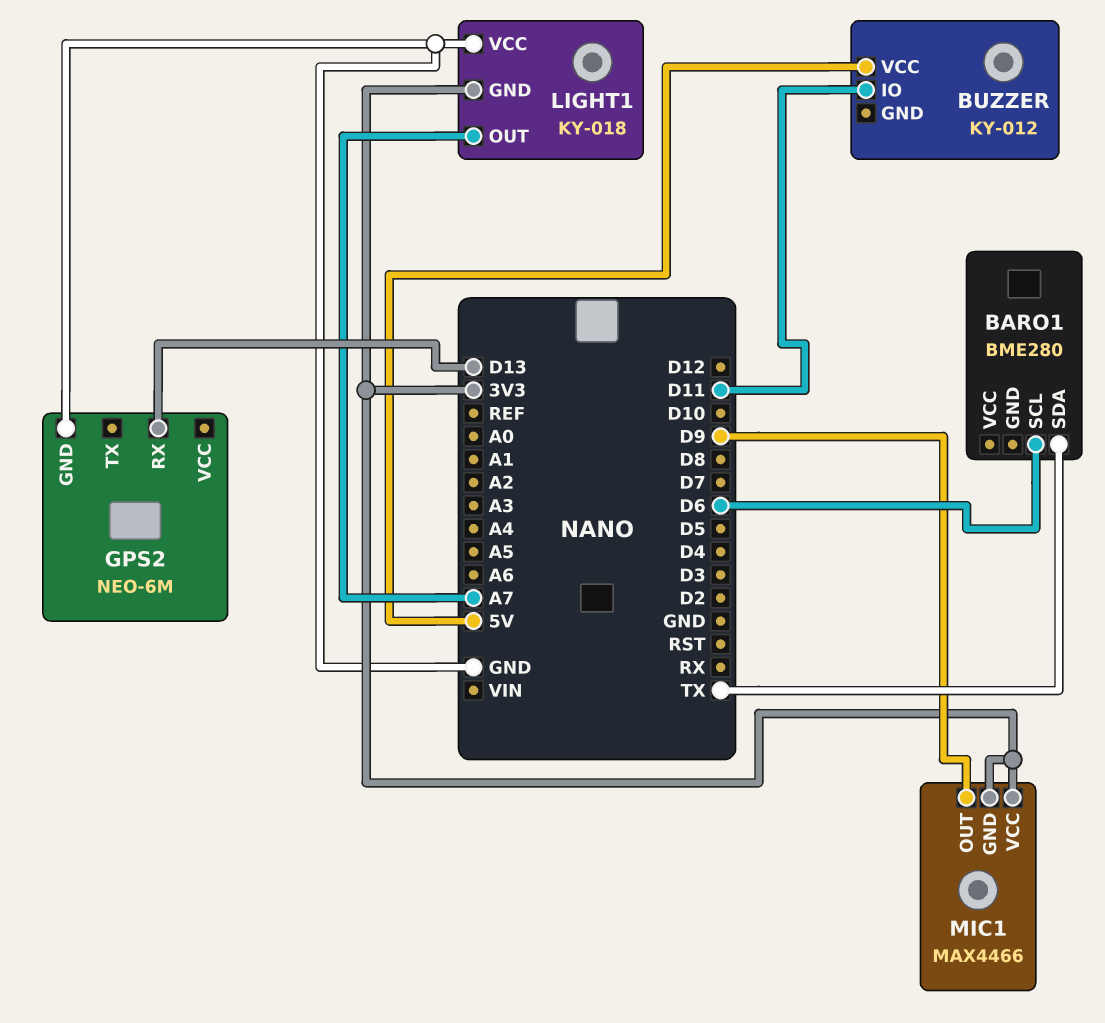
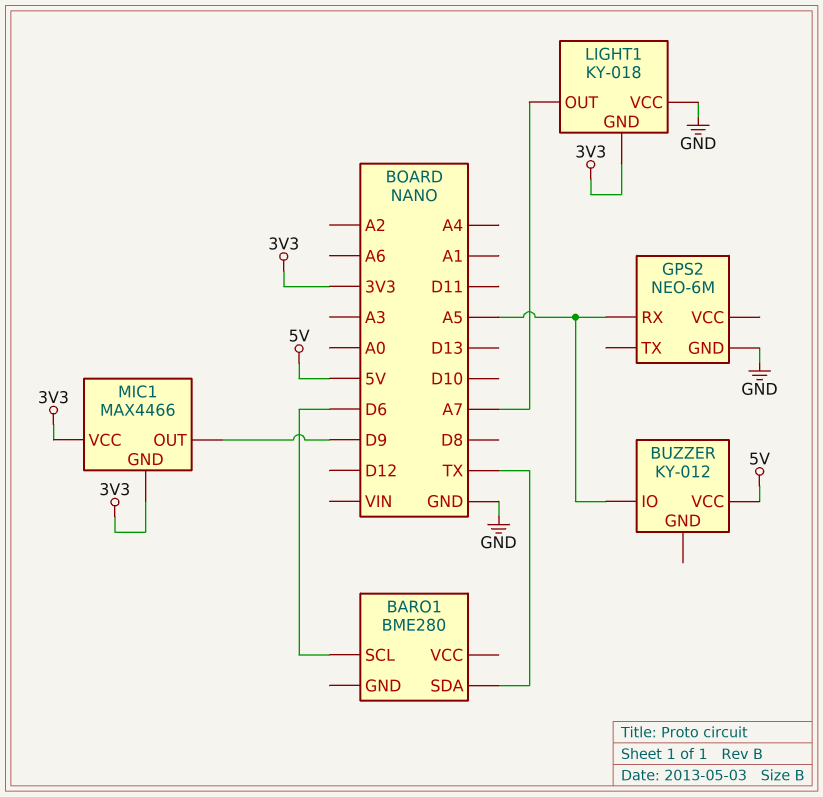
BUZZER pin IO: D11 -> A5
GPS2 pin RX: D13 -> A5

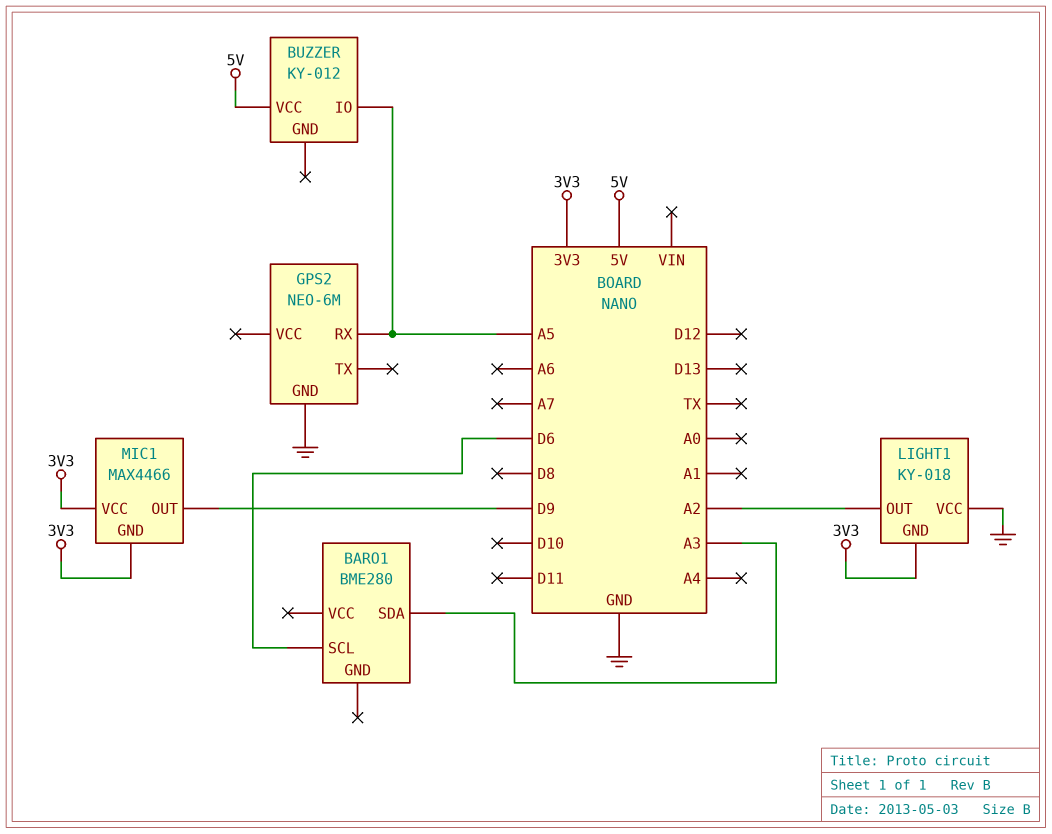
BARO1 pin SDA: TX -> A3
LIGHT1 pin OUT: A7 -> A2

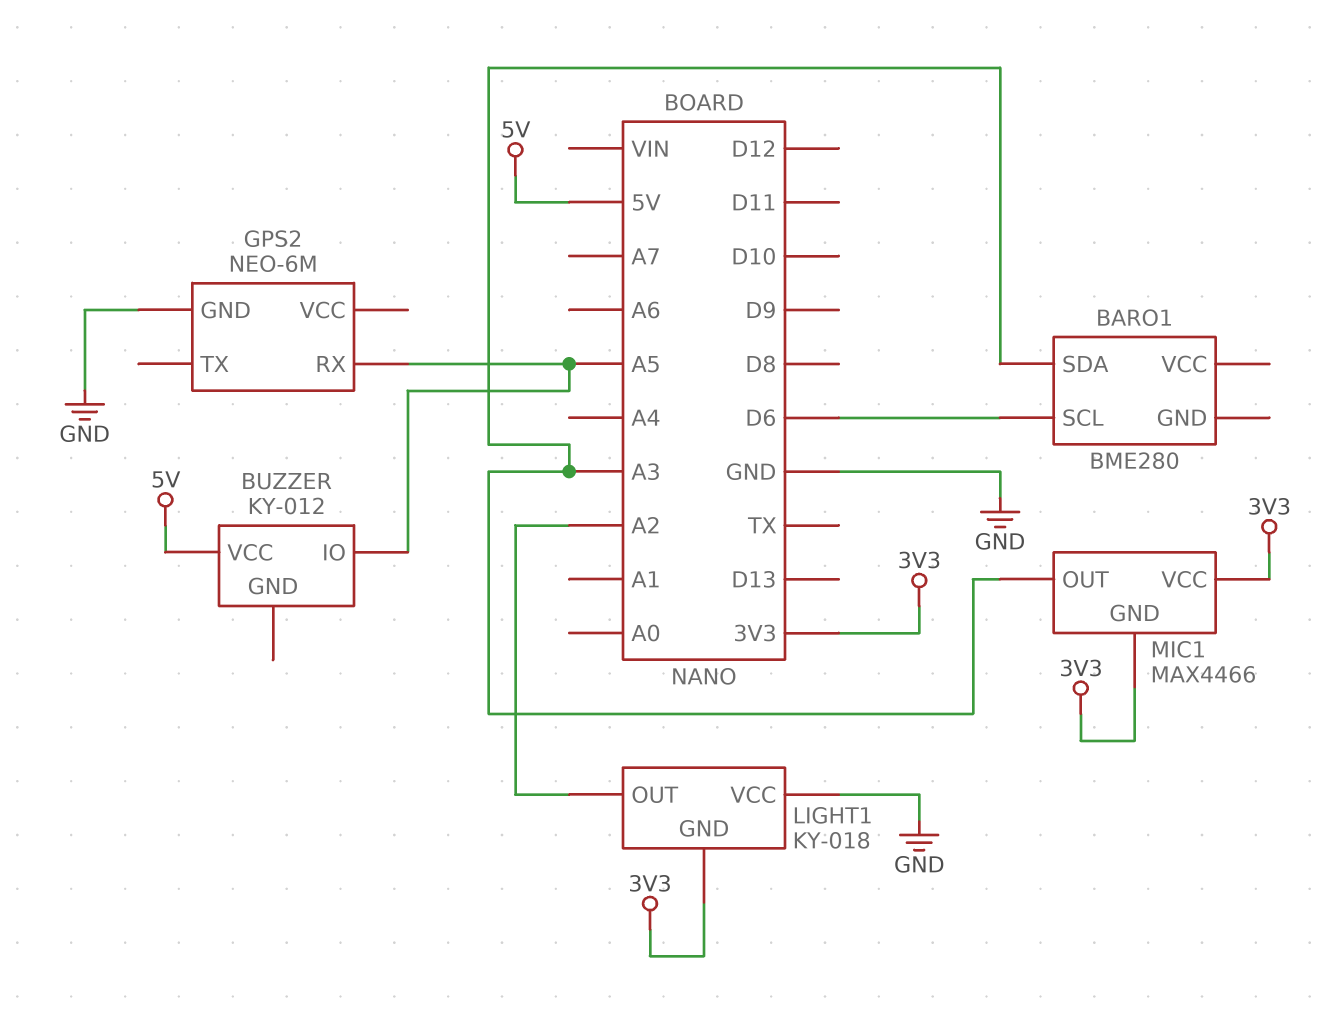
MIC1 pin OUT: D9 -> A3

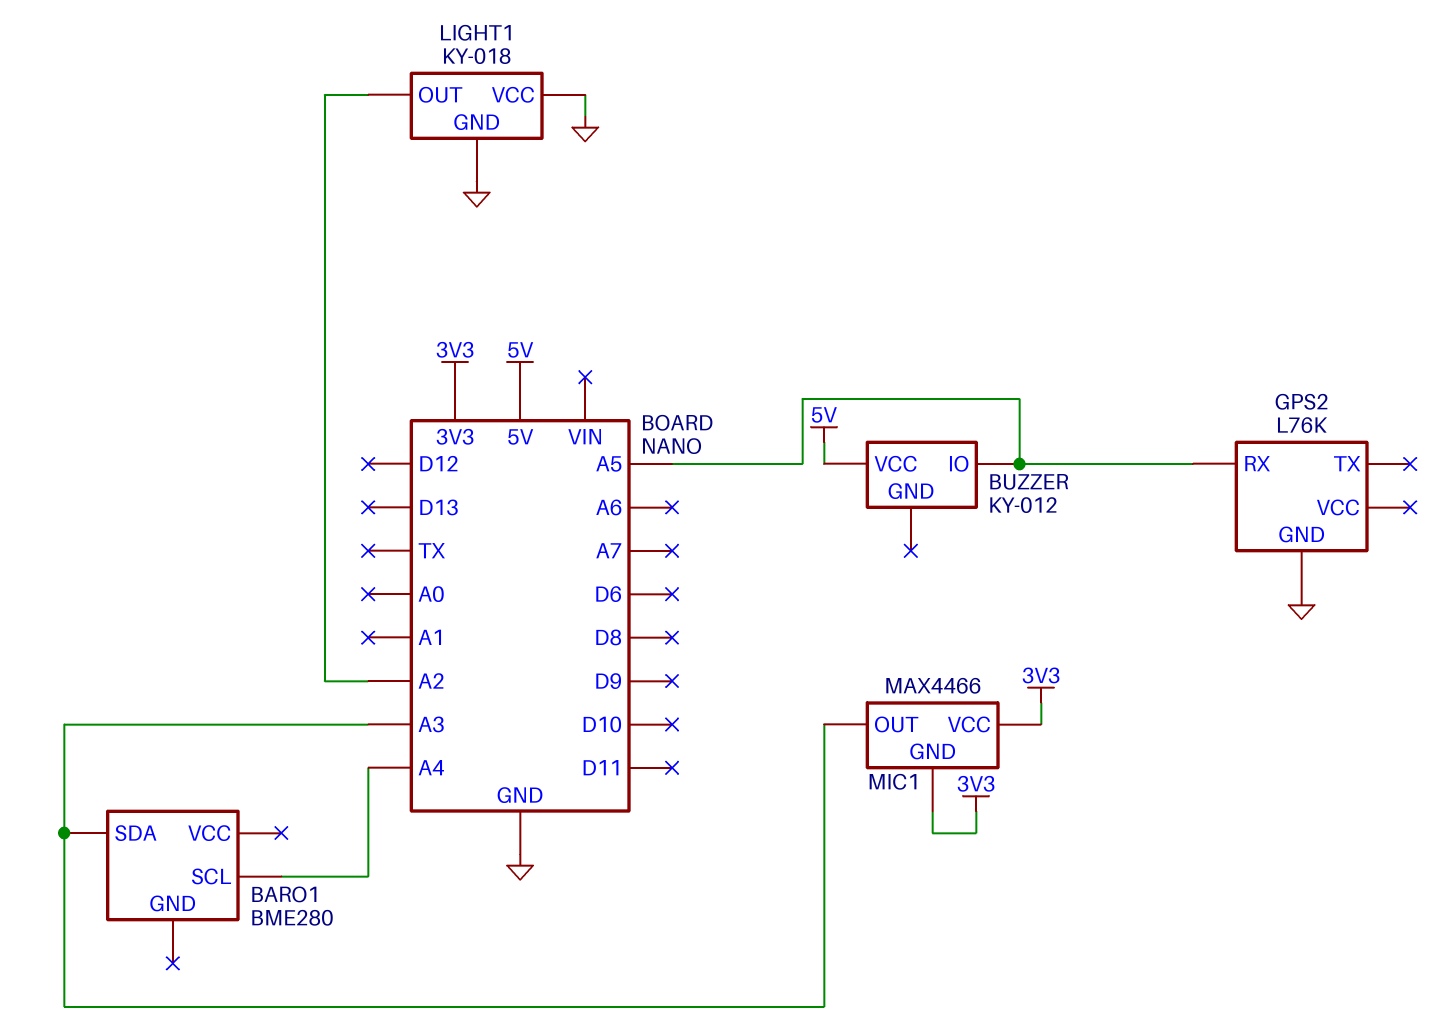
BARO1 pin SCL: D6 -> A4
GPS2: NEO-6M -> L76K
LIGHT1 pin GND: 3V3 -> GND

